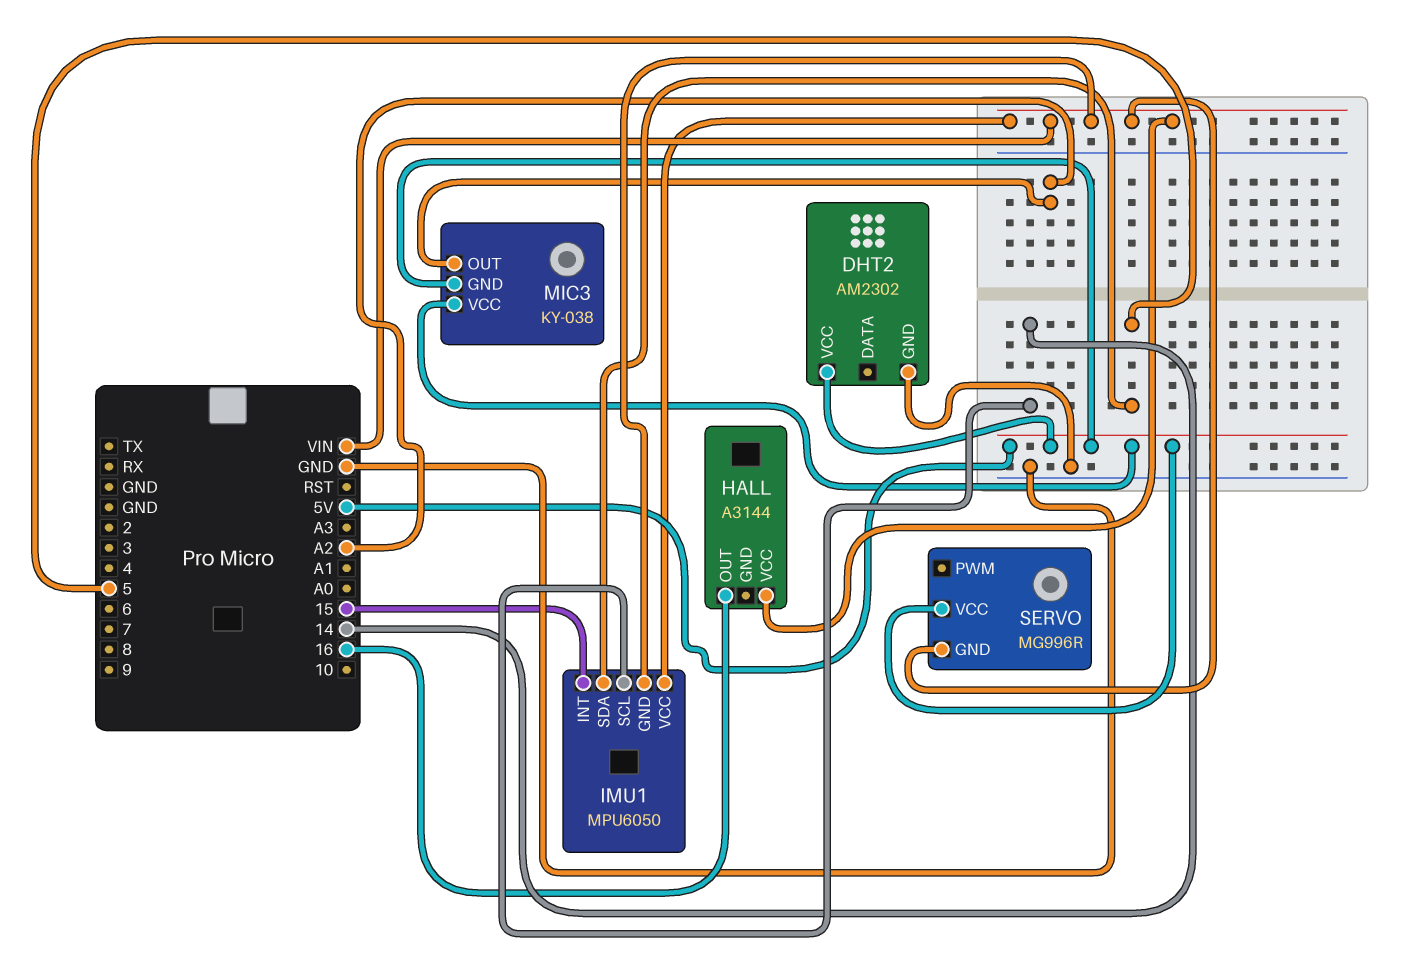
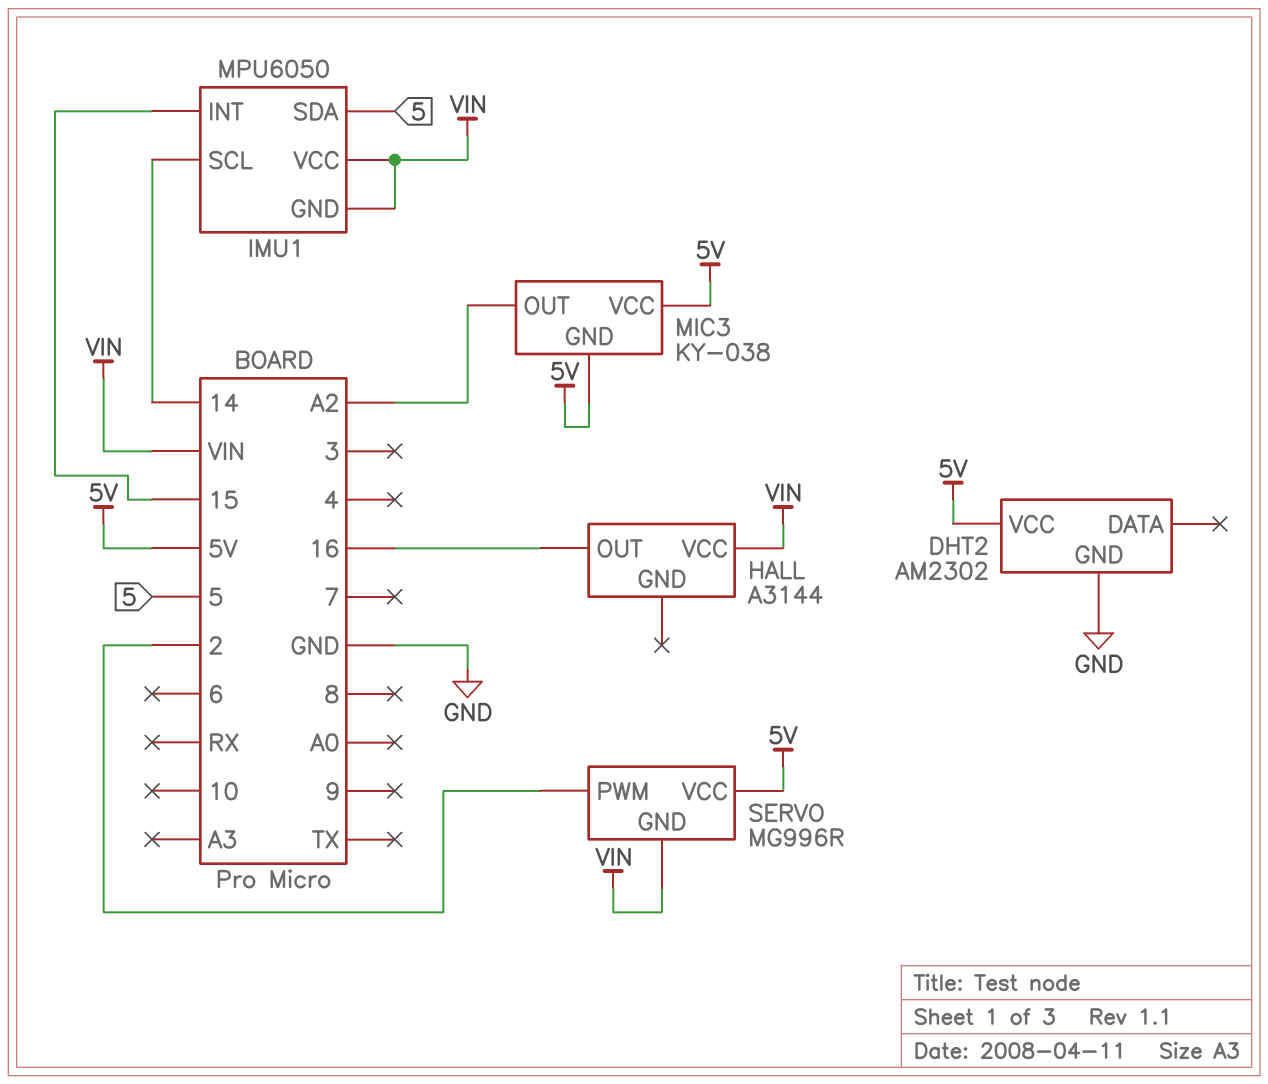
SERVO pin PWM: none -> 2

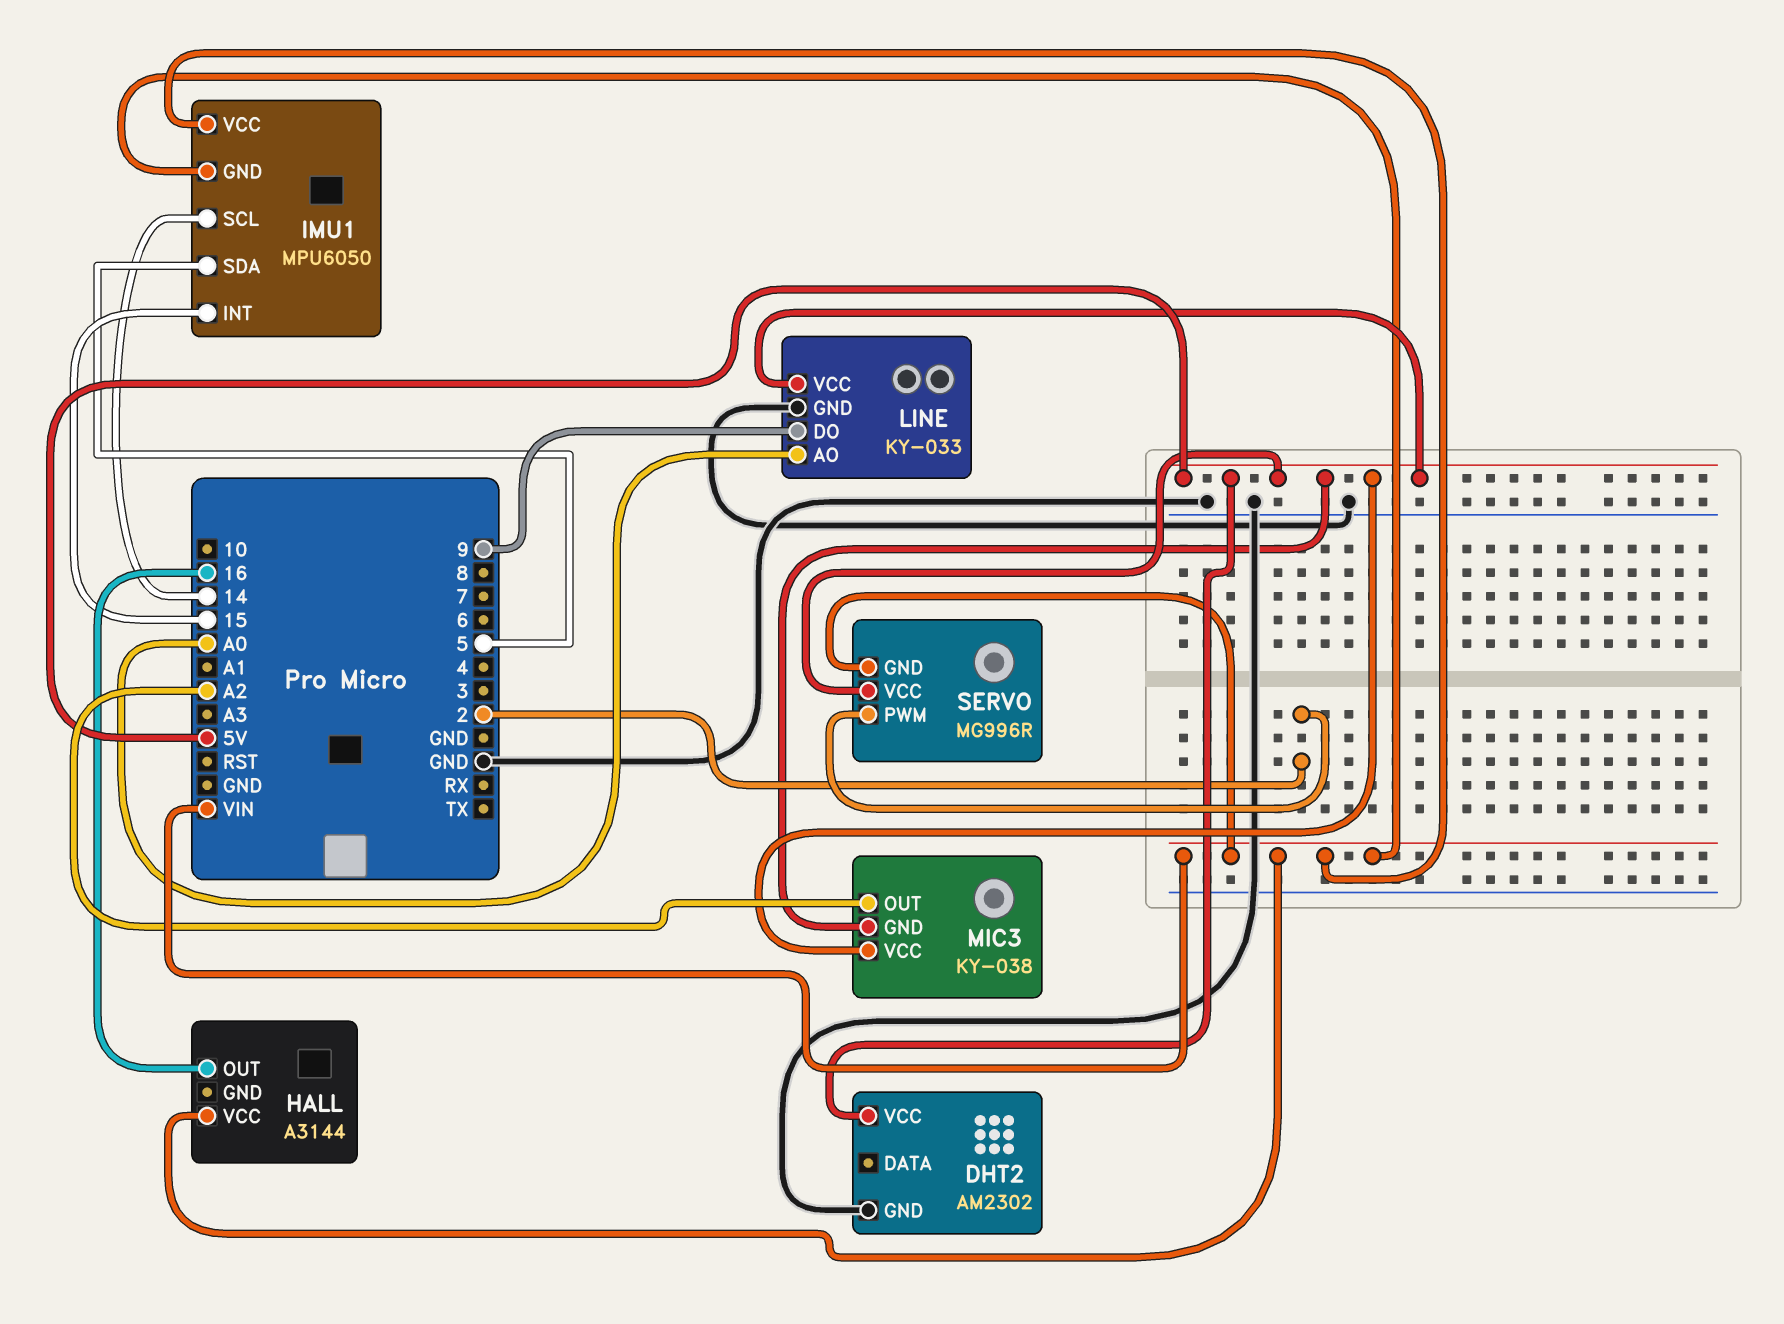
LINE: none -> KY-033
LINE pin AO: none -> A0
LINE pin DO: none -> 9
LINE pin GND: none -> GND
LINE pin VCC: none -> 5V

